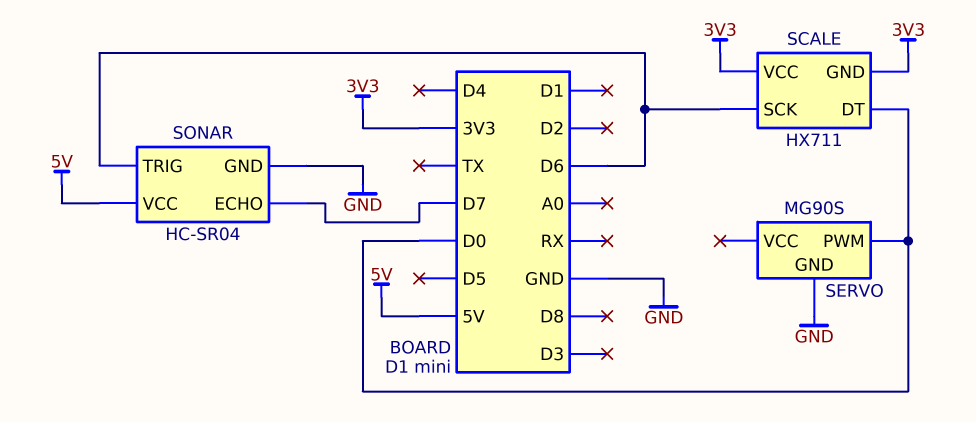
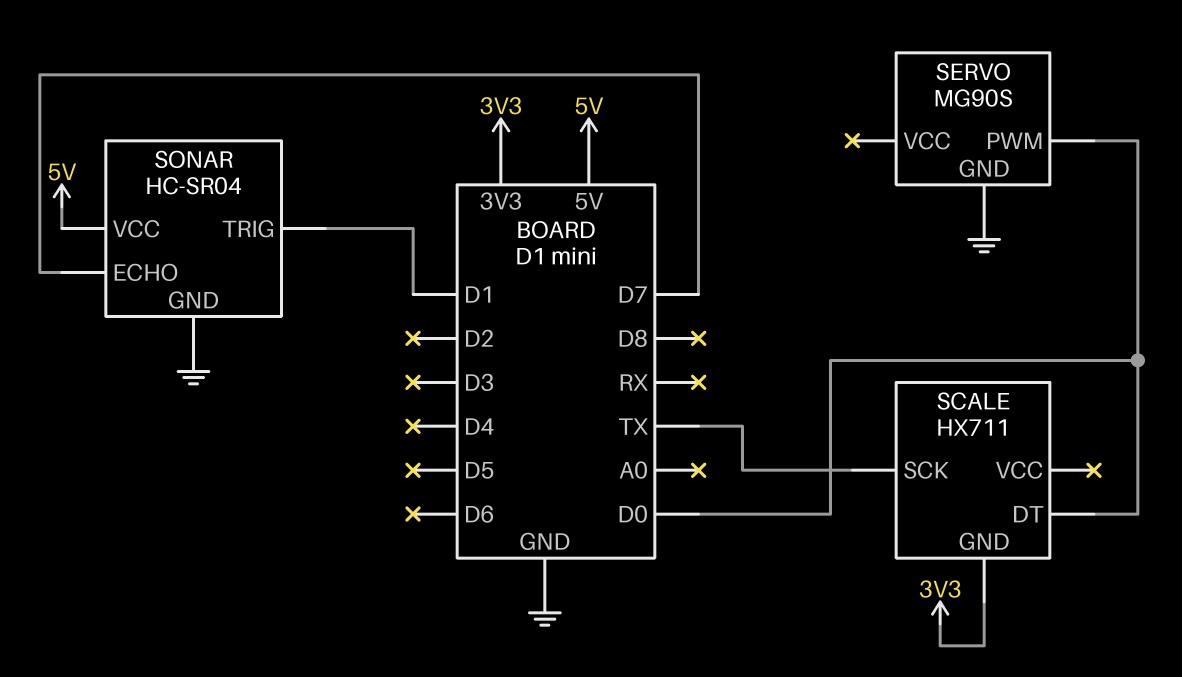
SCALE pin SCK: D6 -> TX
SCALE pin VCC: 3V3 -> none
SONAR pin TRIG: D6 -> D1

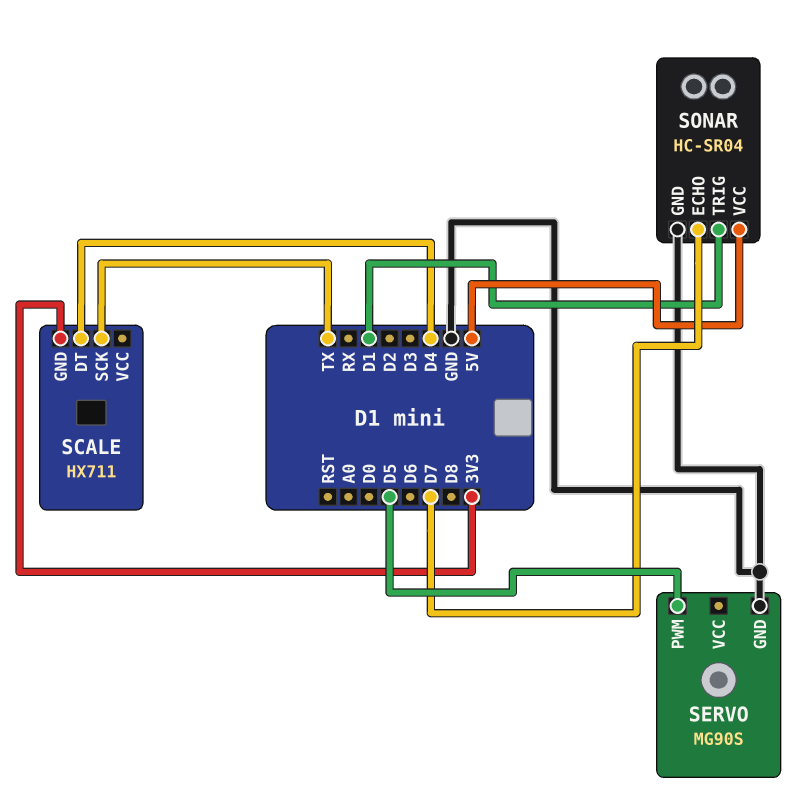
SCALE pin DT: D0 -> D4
SERVO pin PWM: D0 -> D5

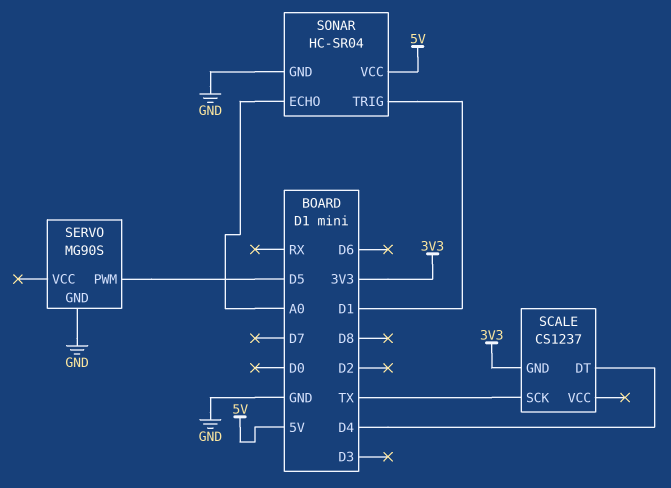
SCALE: HX711 -> CS1237
SONAR pin ECHO: D7 -> A0

